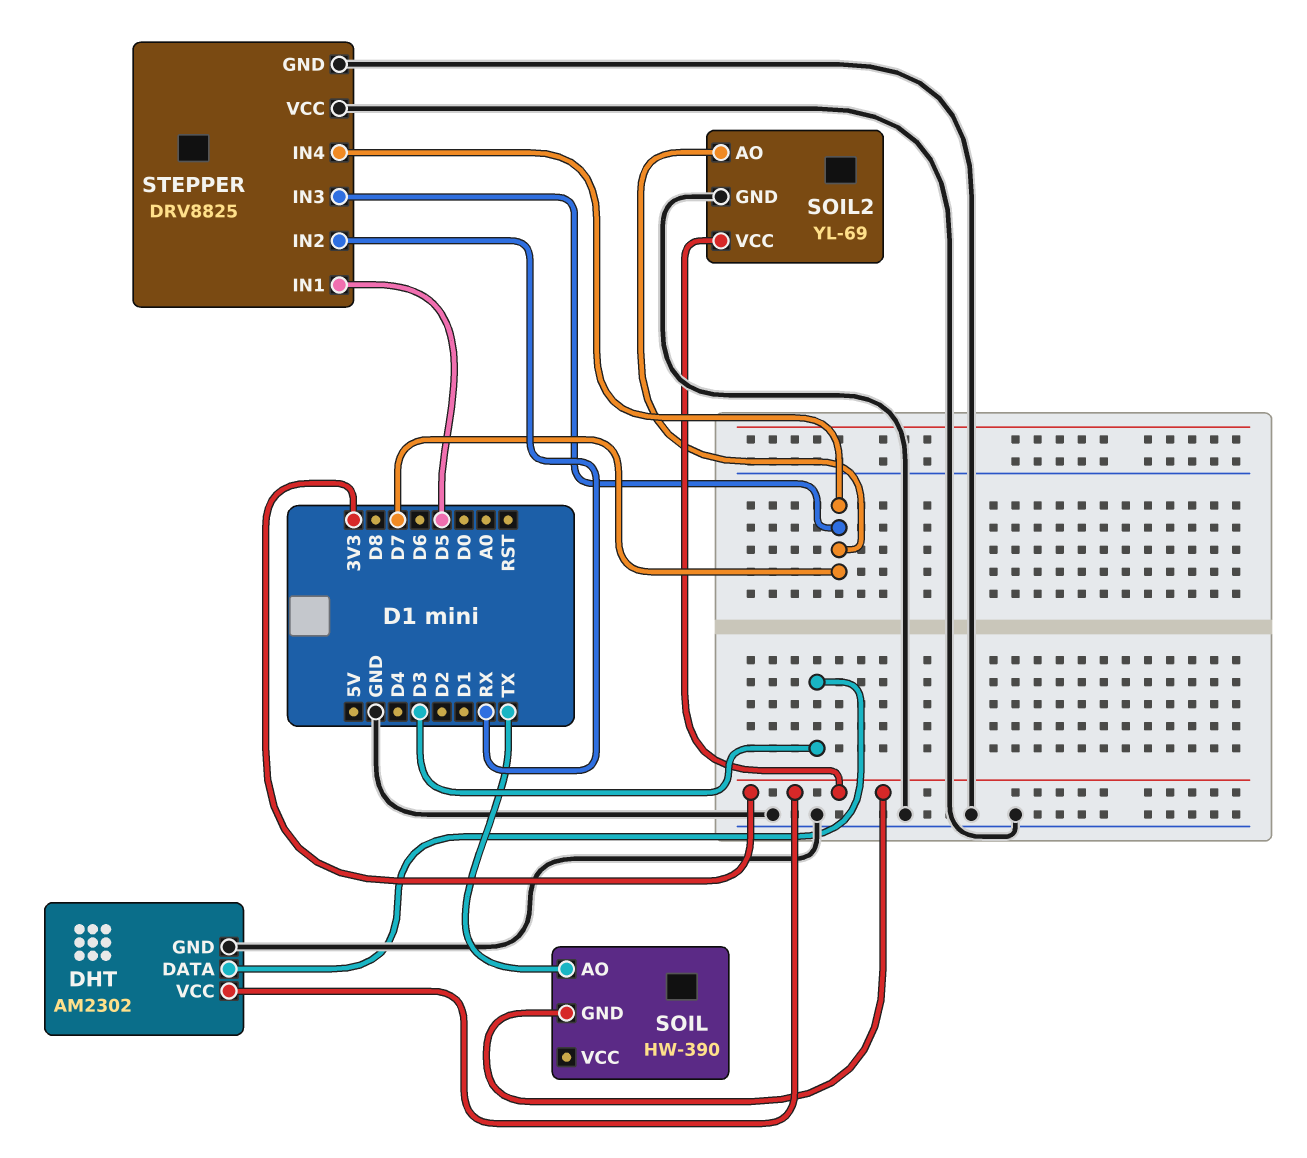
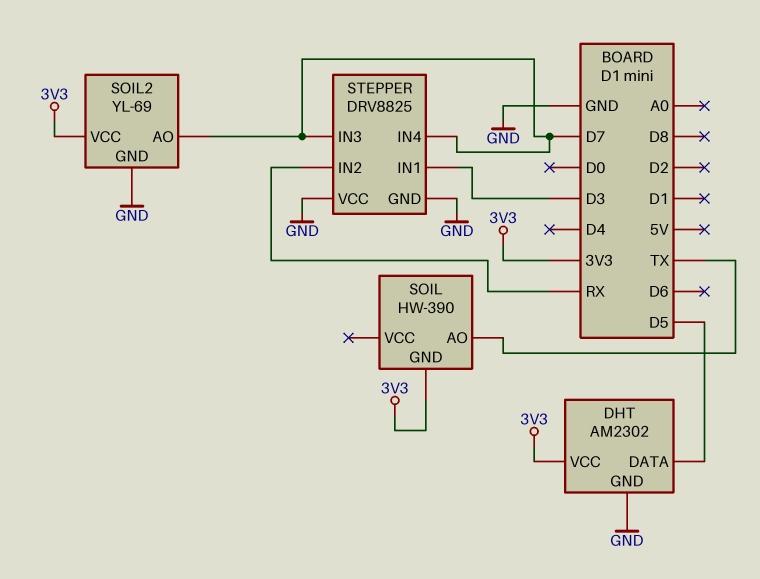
DHT pin DATA: D3 -> D5
STEPPER pin IN1: D5 -> D3

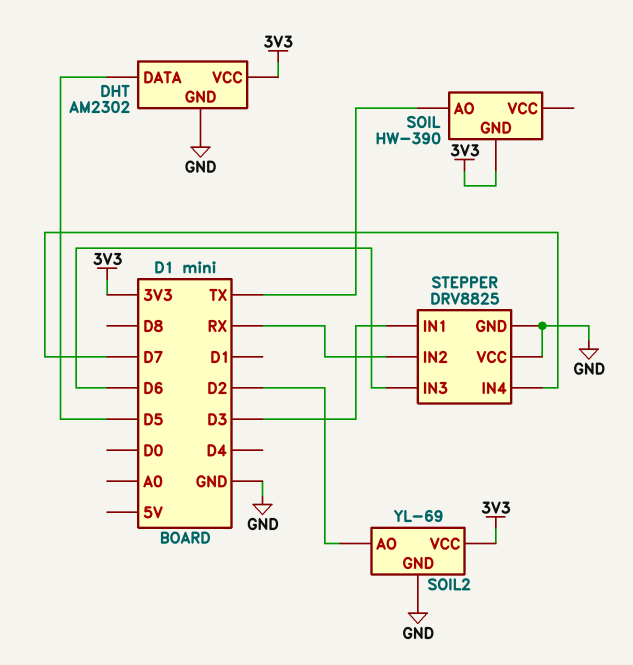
SOIL2 pin AO: D7 -> D2
STEPPER pin IN3: D7 -> D6

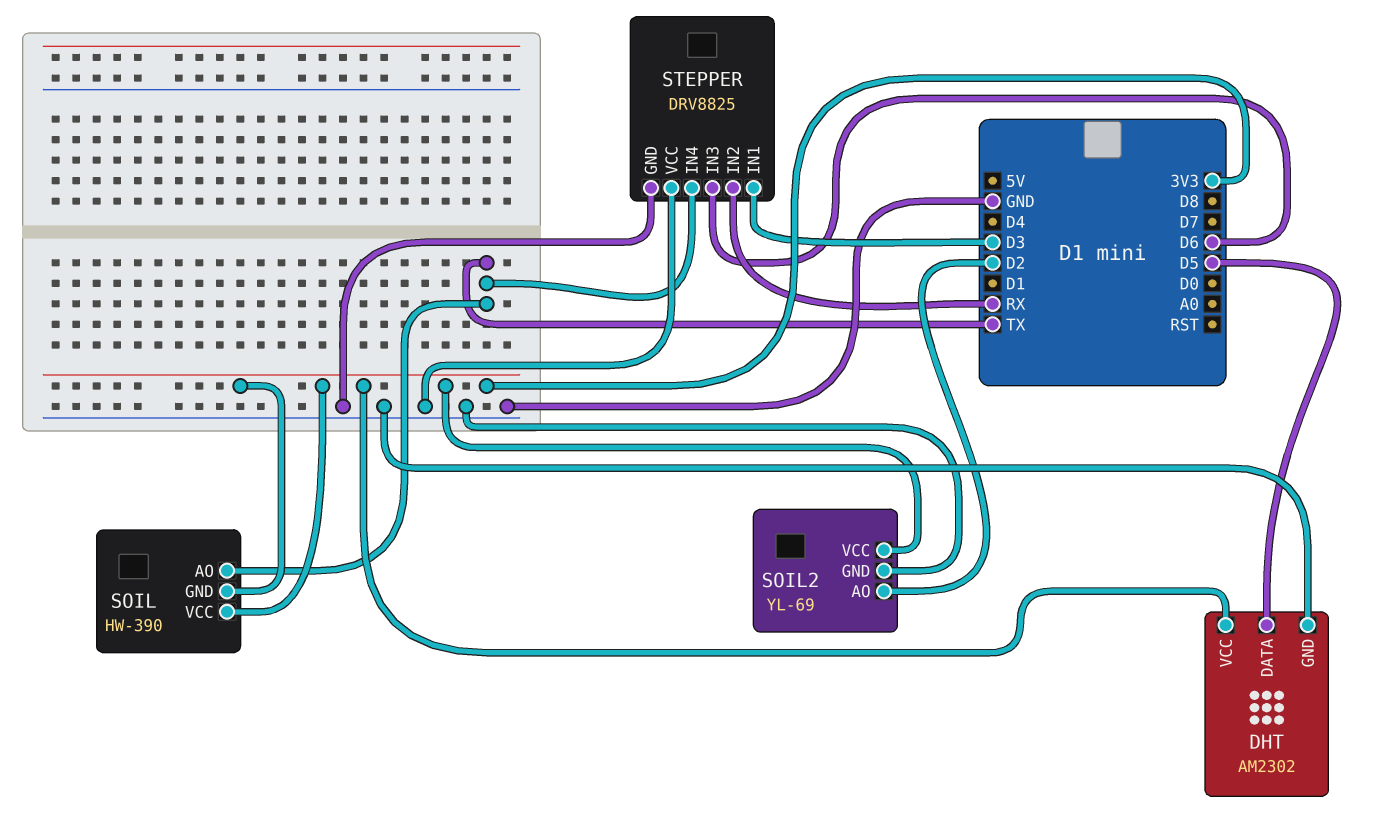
SOIL pin VCC: none -> 3V3
STEPPER pin IN4: D7 -> TX

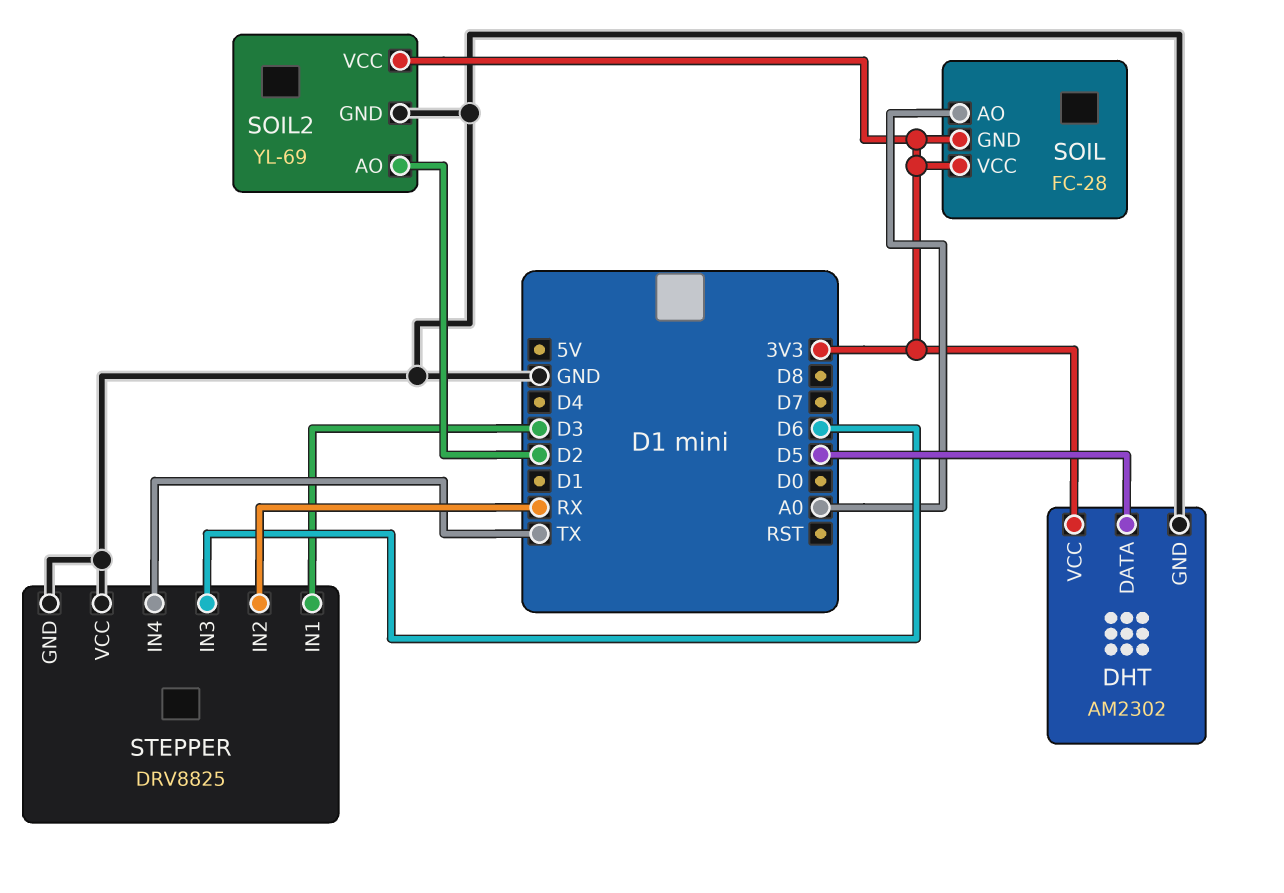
SOIL: HW-390 -> FC-28
SOIL pin AO: TX -> A0

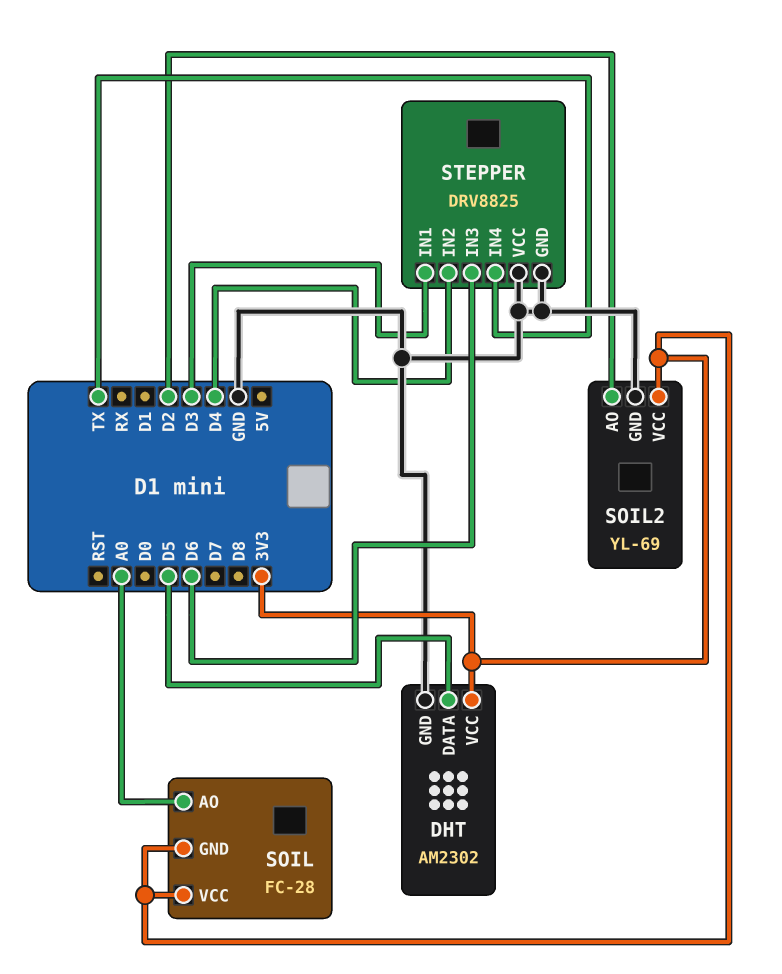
STEPPER pin IN2: RX -> D4

